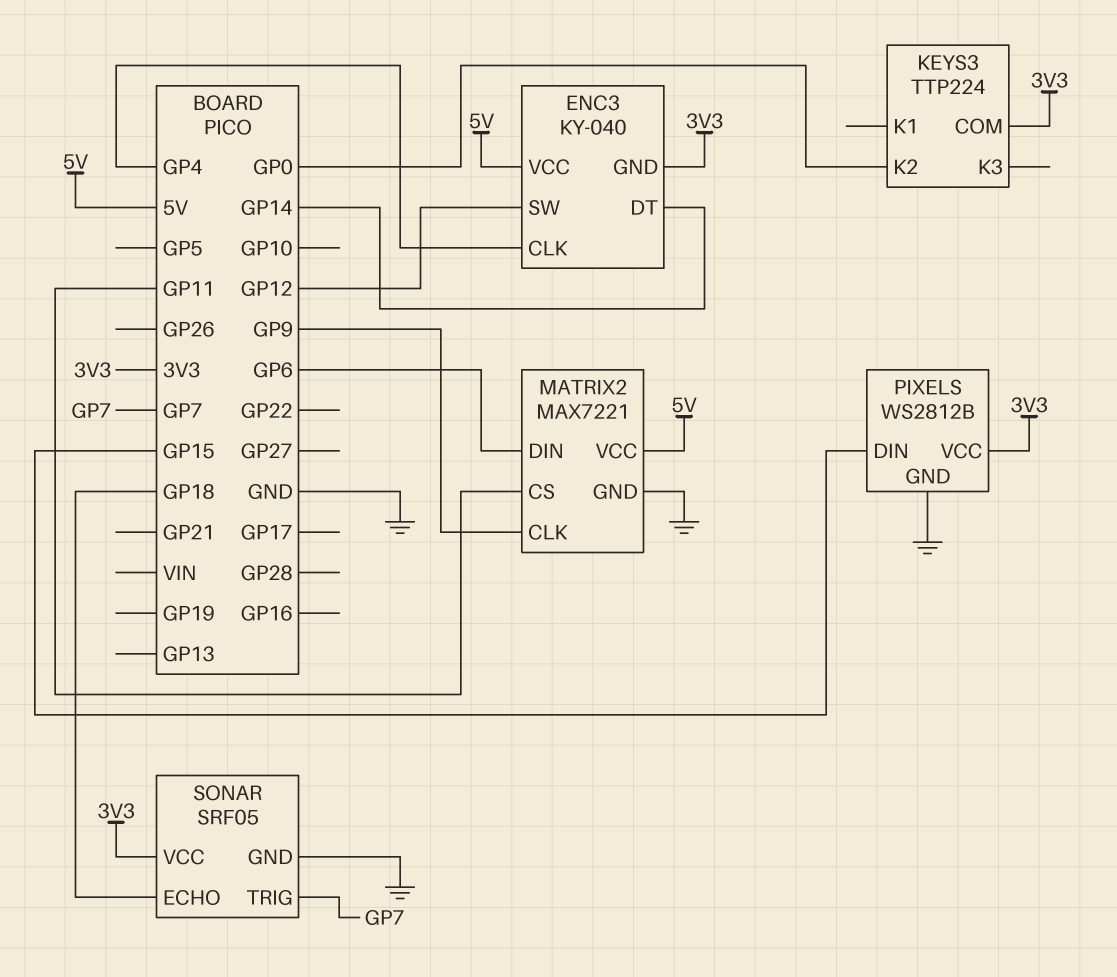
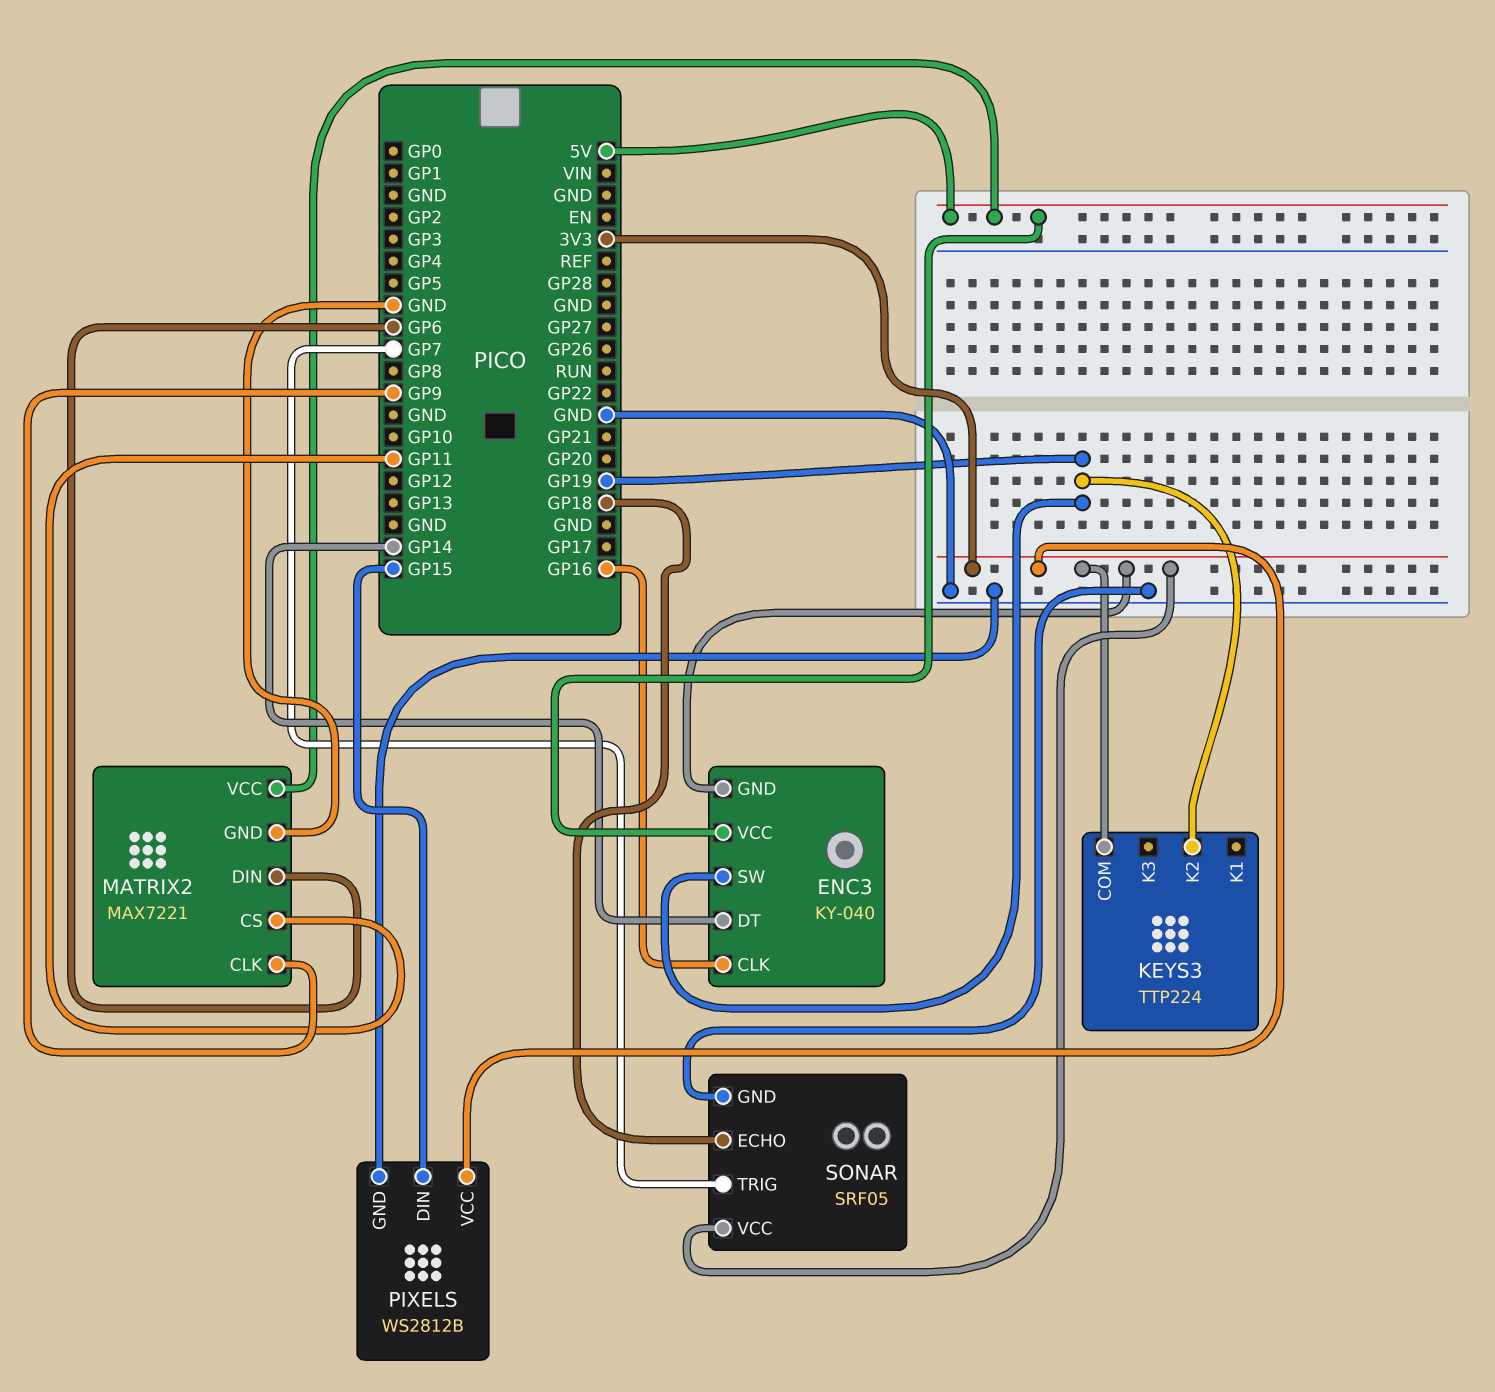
ENC3 pin CLK: GP4 -> GP16
ENC3 pin SW: GP12 -> GP19
KEYS3 pin K2: GP0 -> GP19

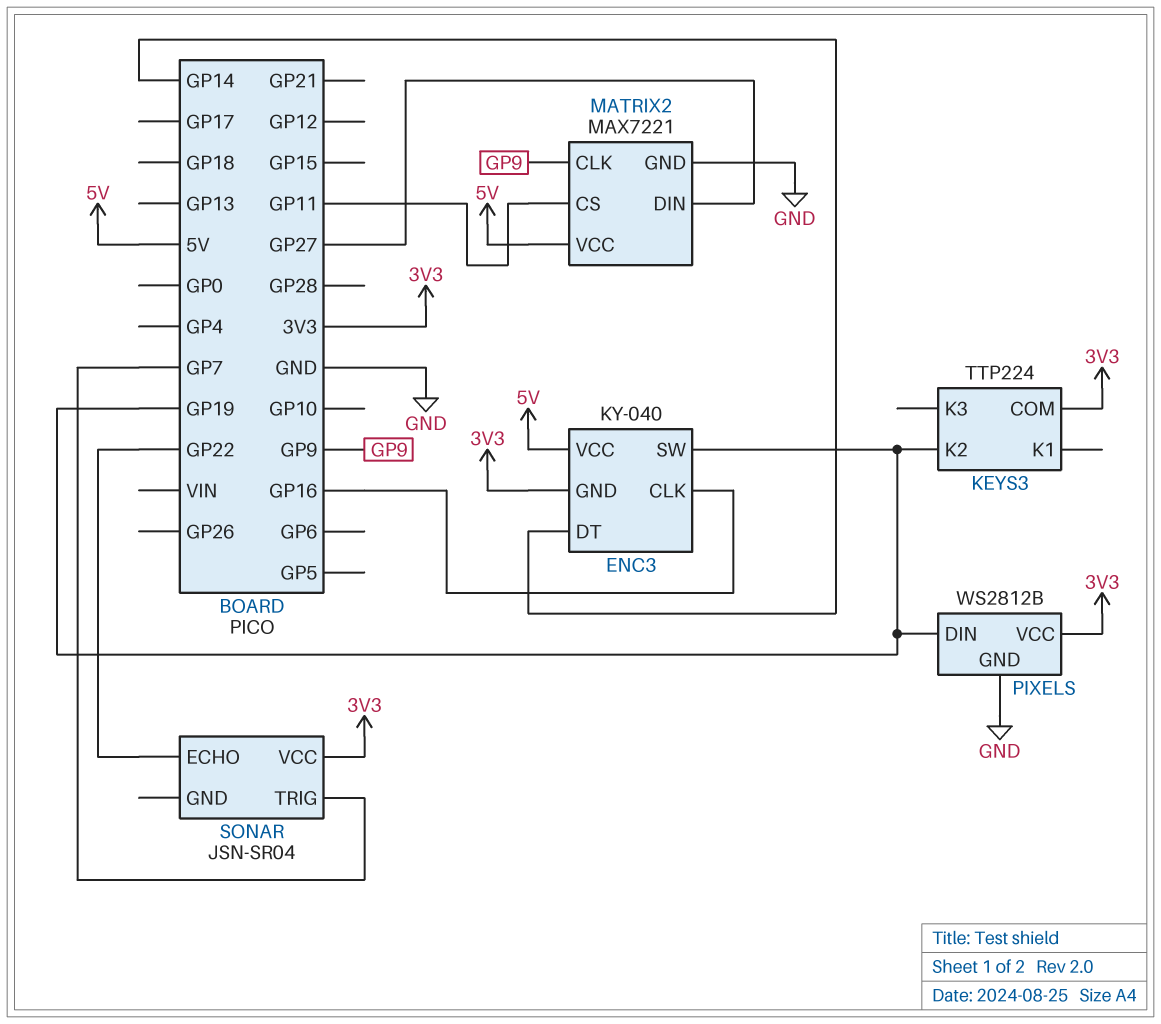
MATRIX2 pin DIN: GP6 -> GP27
PIXELS pin DIN: GP15 -> GP19
SONAR: SRF05 -> JSN-SR04
SONAR pin ECHO: GP18 -> GP22
SONAR pin GND: GND -> none

